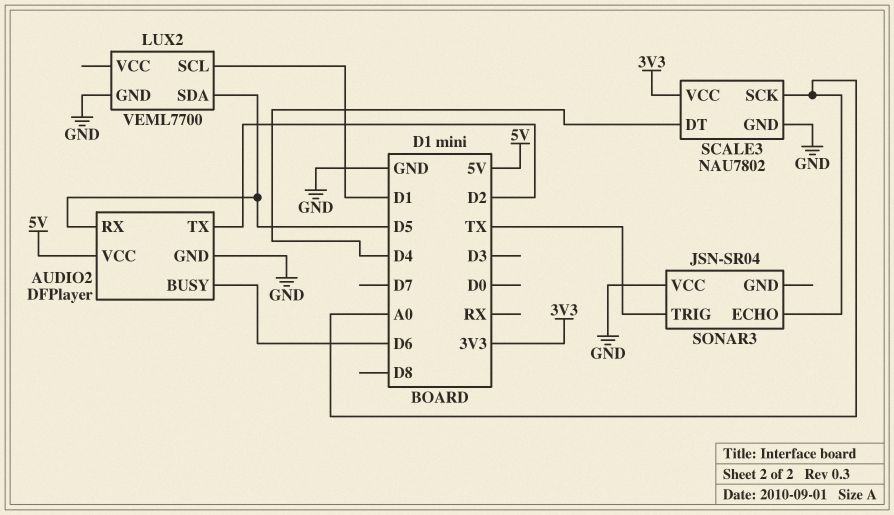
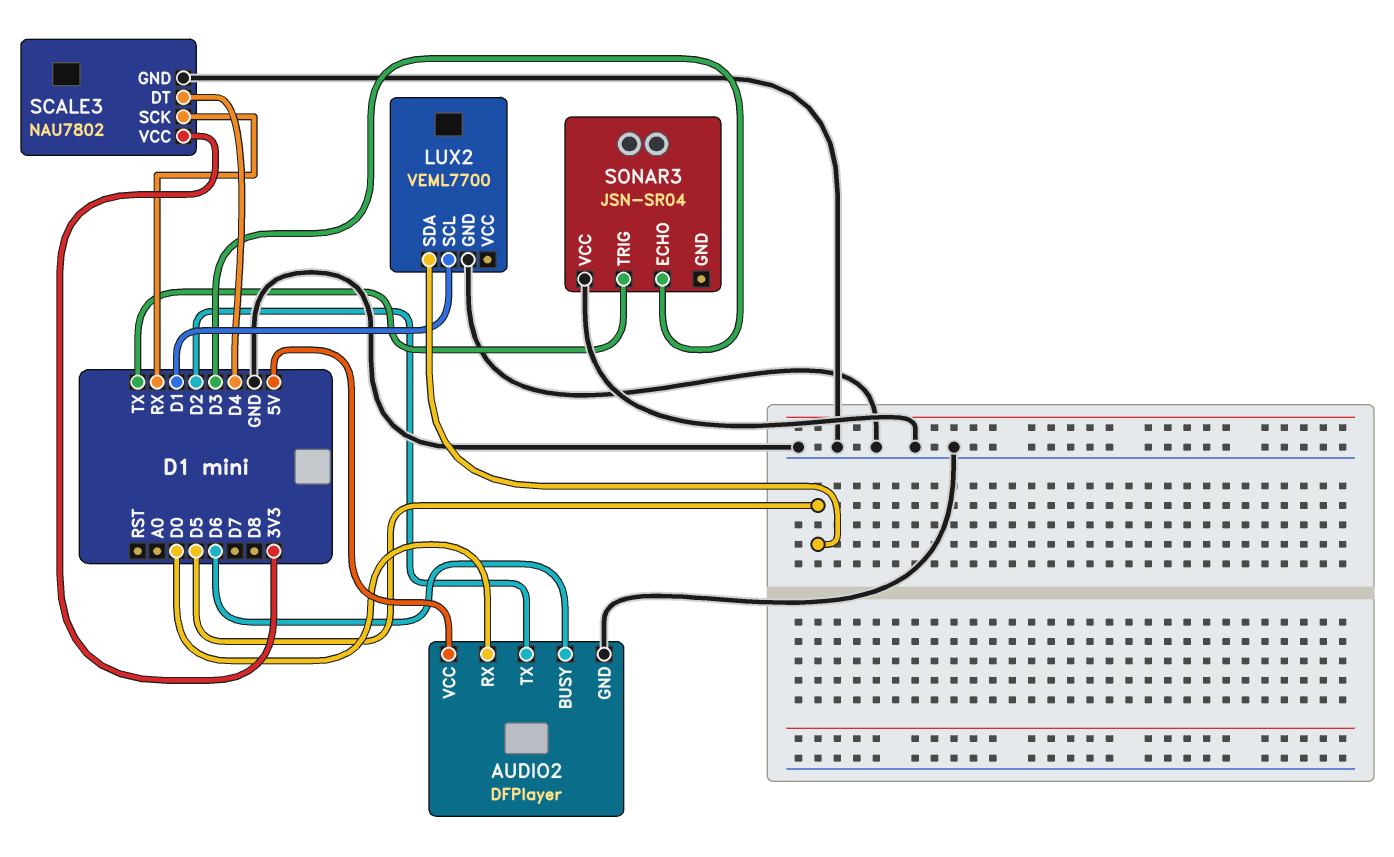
AUDIO2 pin RX: D5 -> D0
SCALE3 pin SCK: A0 -> RX
SONAR3 pin ECHO: A0 -> D3

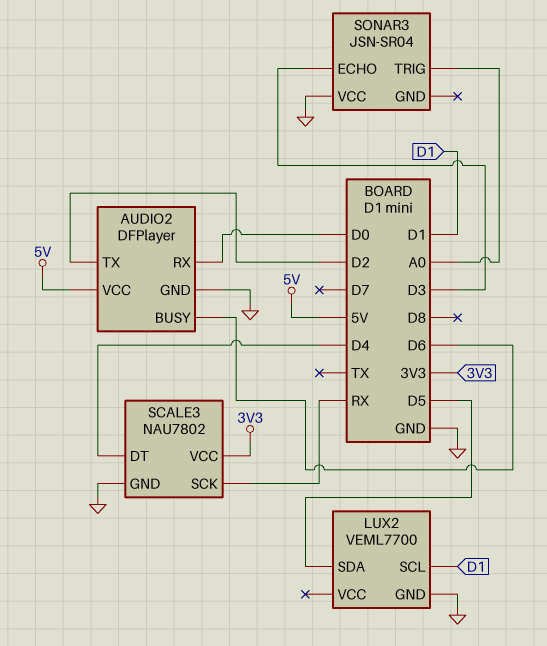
SONAR3 pin TRIG: TX -> A0

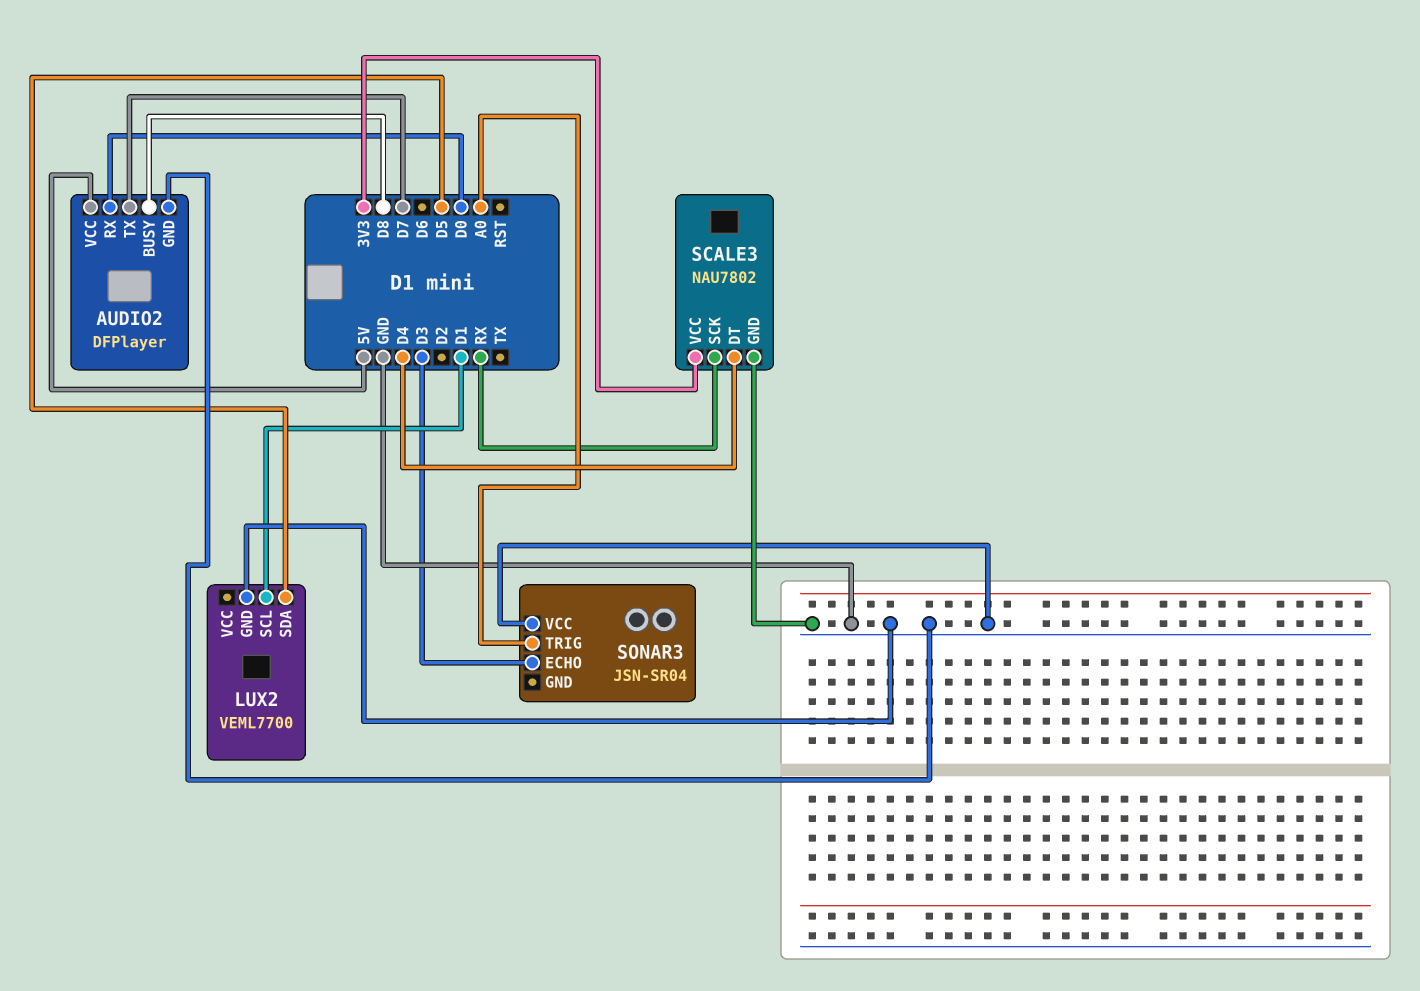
AUDIO2 pin BUSY: D6 -> D8
AUDIO2 pin TX: D2 -> D7

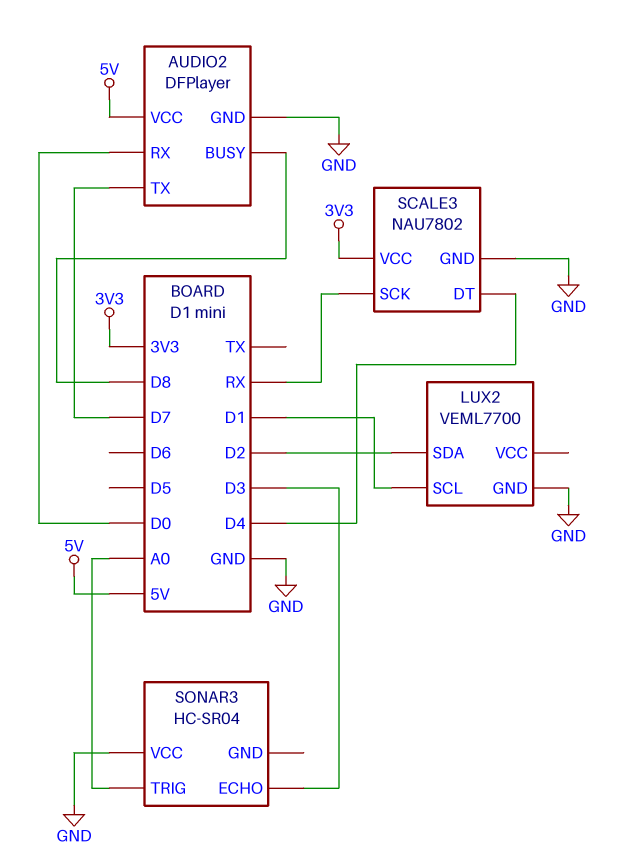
LUX2 pin SDA: D5 -> D2
SONAR3: JSN-SR04 -> HC-SR04

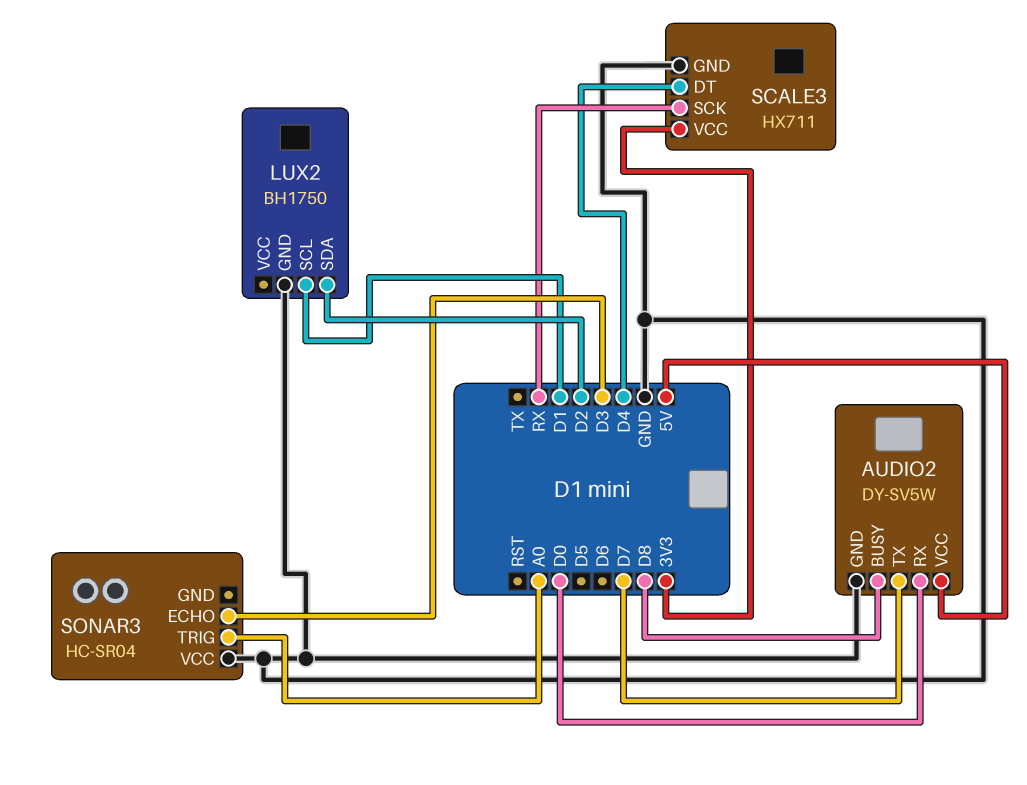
AUDIO2: DFPlayer -> DY-SV5W
LUX2: VEML7700 -> BH1750
SCALE3: NAU7802 -> HX711

